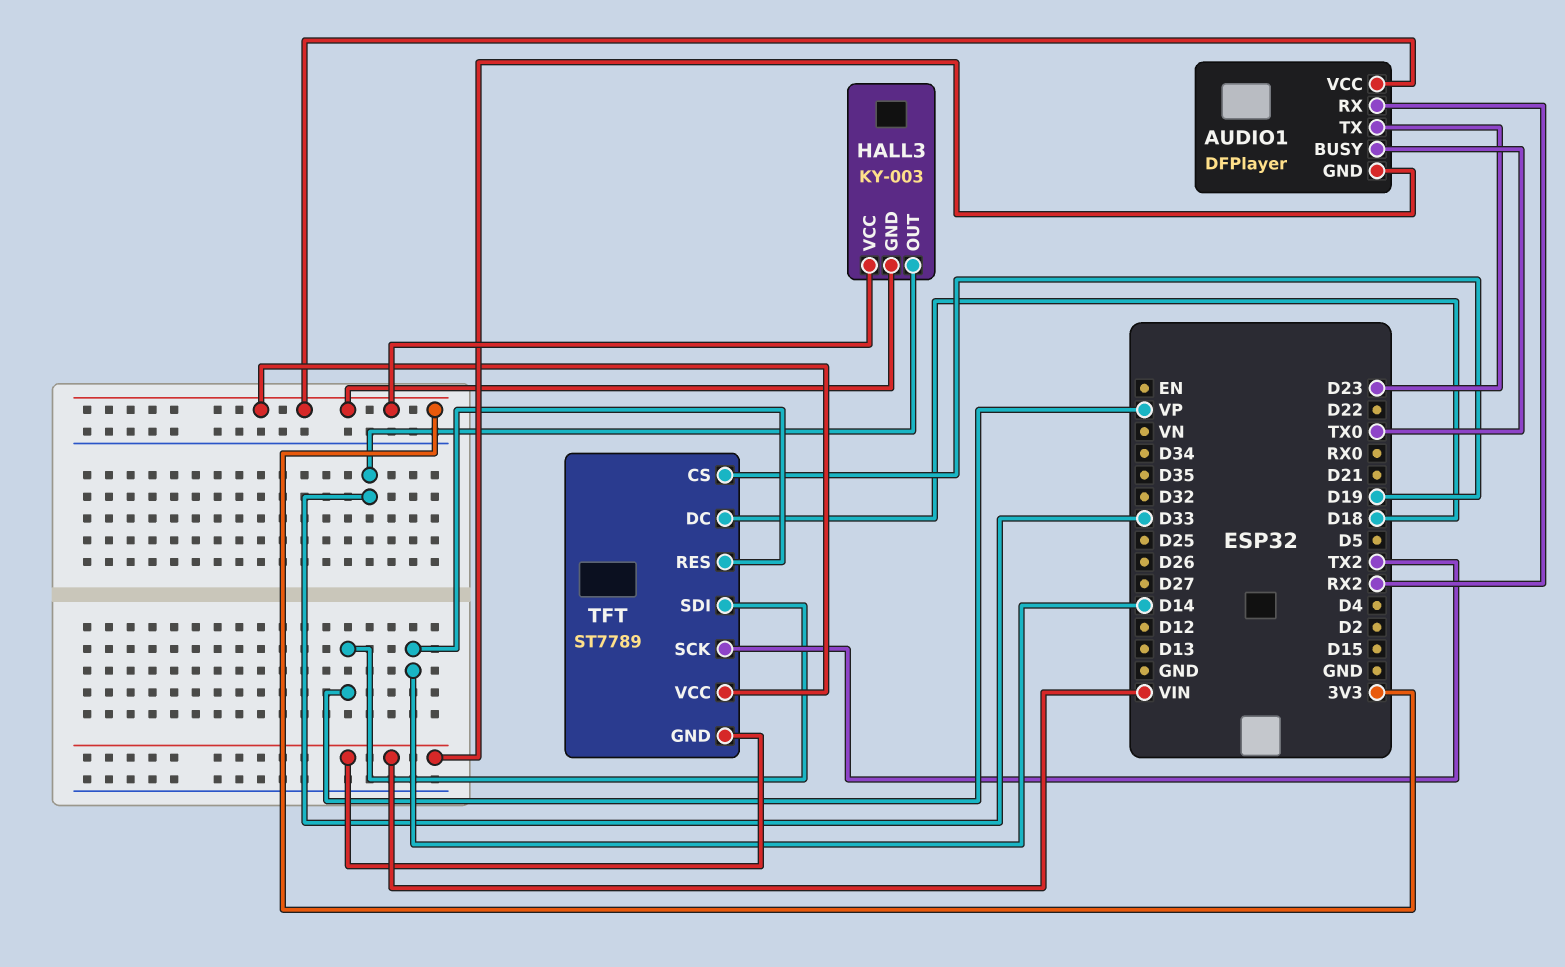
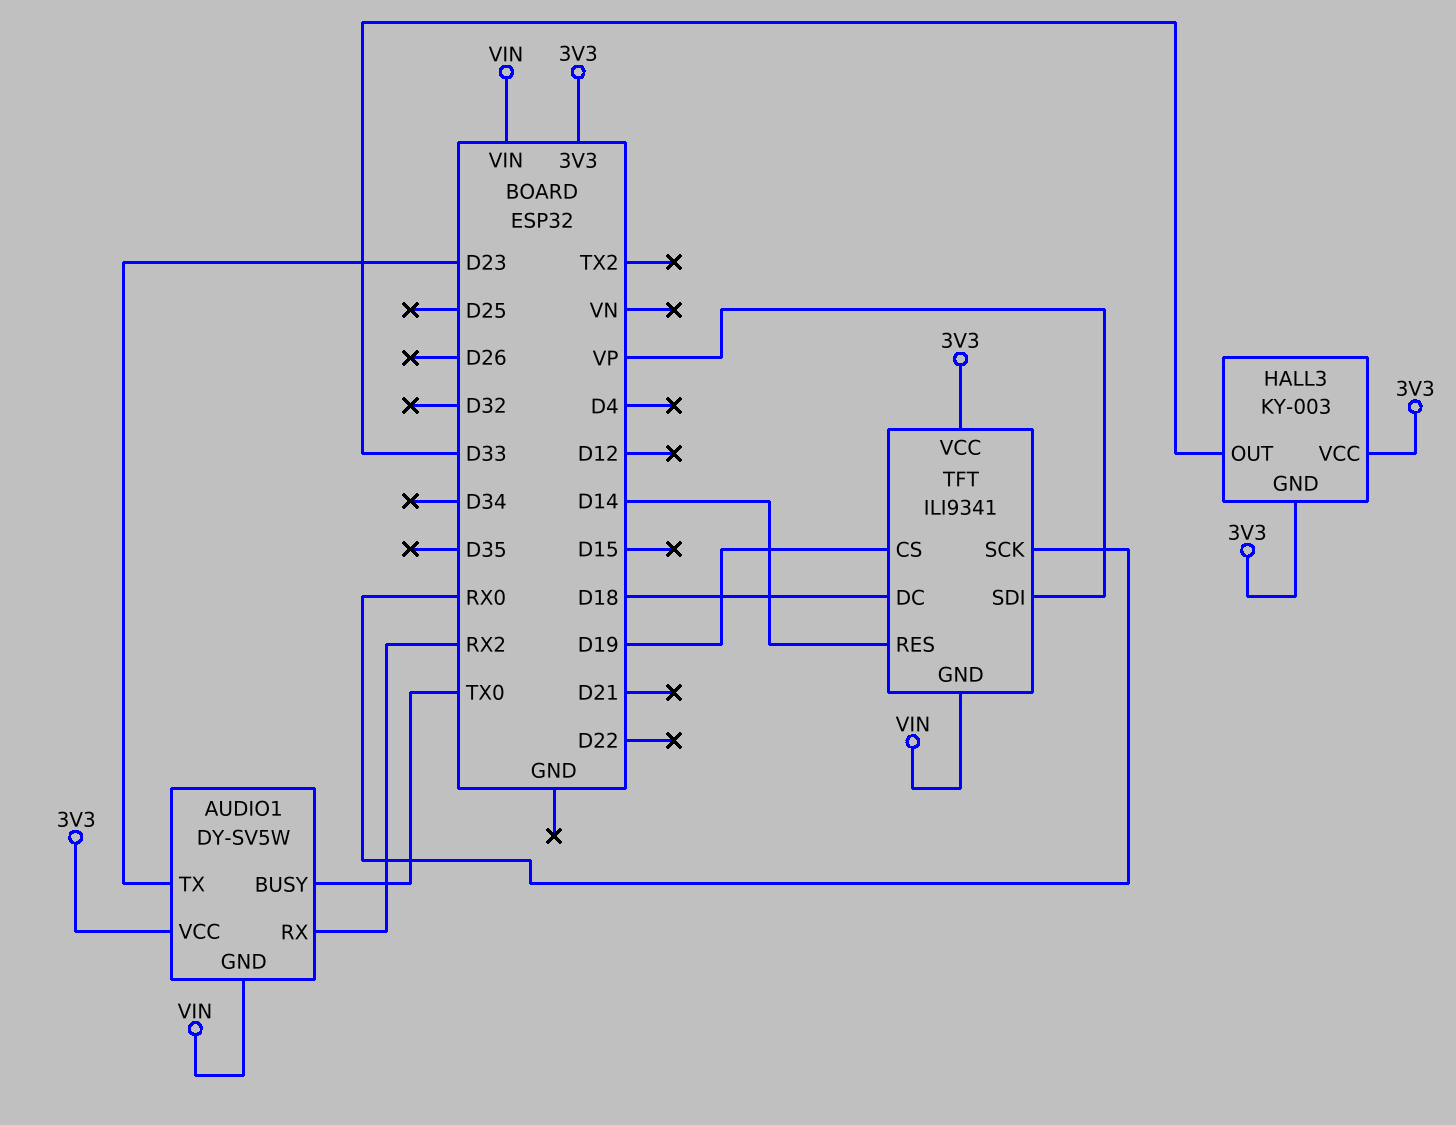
AUDIO1: DFPlayer -> DY-SV5W
TFT: ST7789 -> ILI9341
TFT pin SCK: TX2 -> RX0

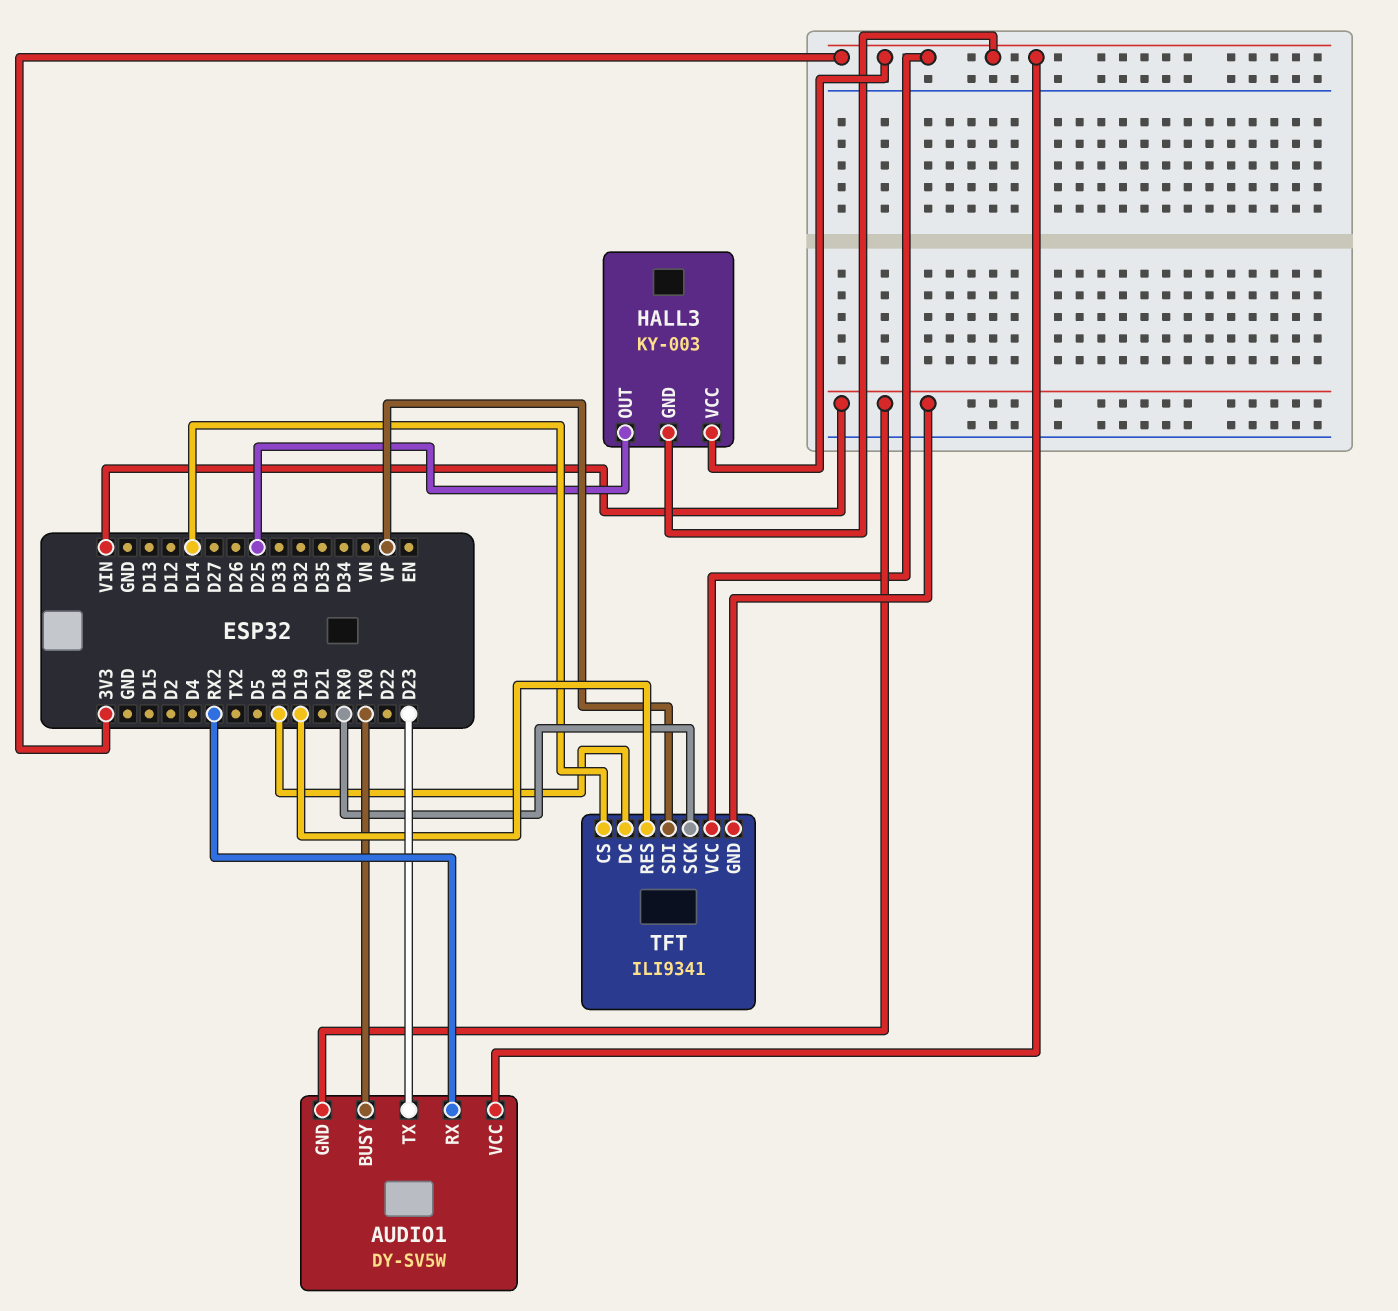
HALL3 pin OUT: D33 -> D25
TFT pin CS: D19 -> D14
TFT pin RES: D14 -> D19

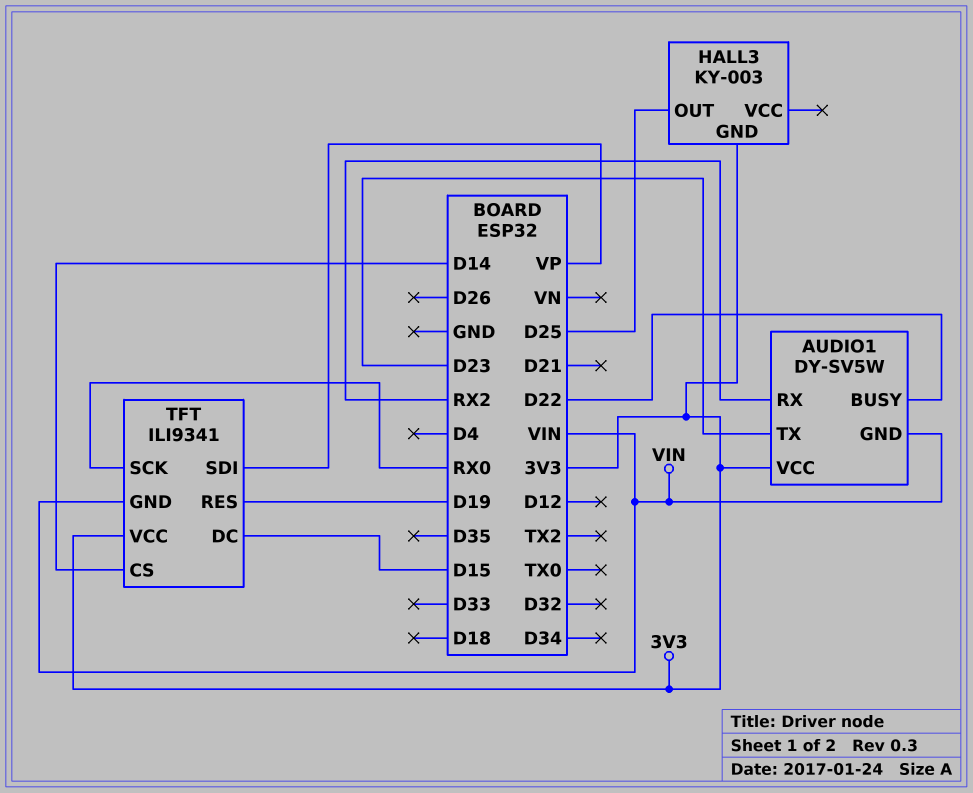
AUDIO1 pin BUSY: TX0 -> D22
HALL3 pin VCC: 3V3 -> none
TFT pin DC: D18 -> D15

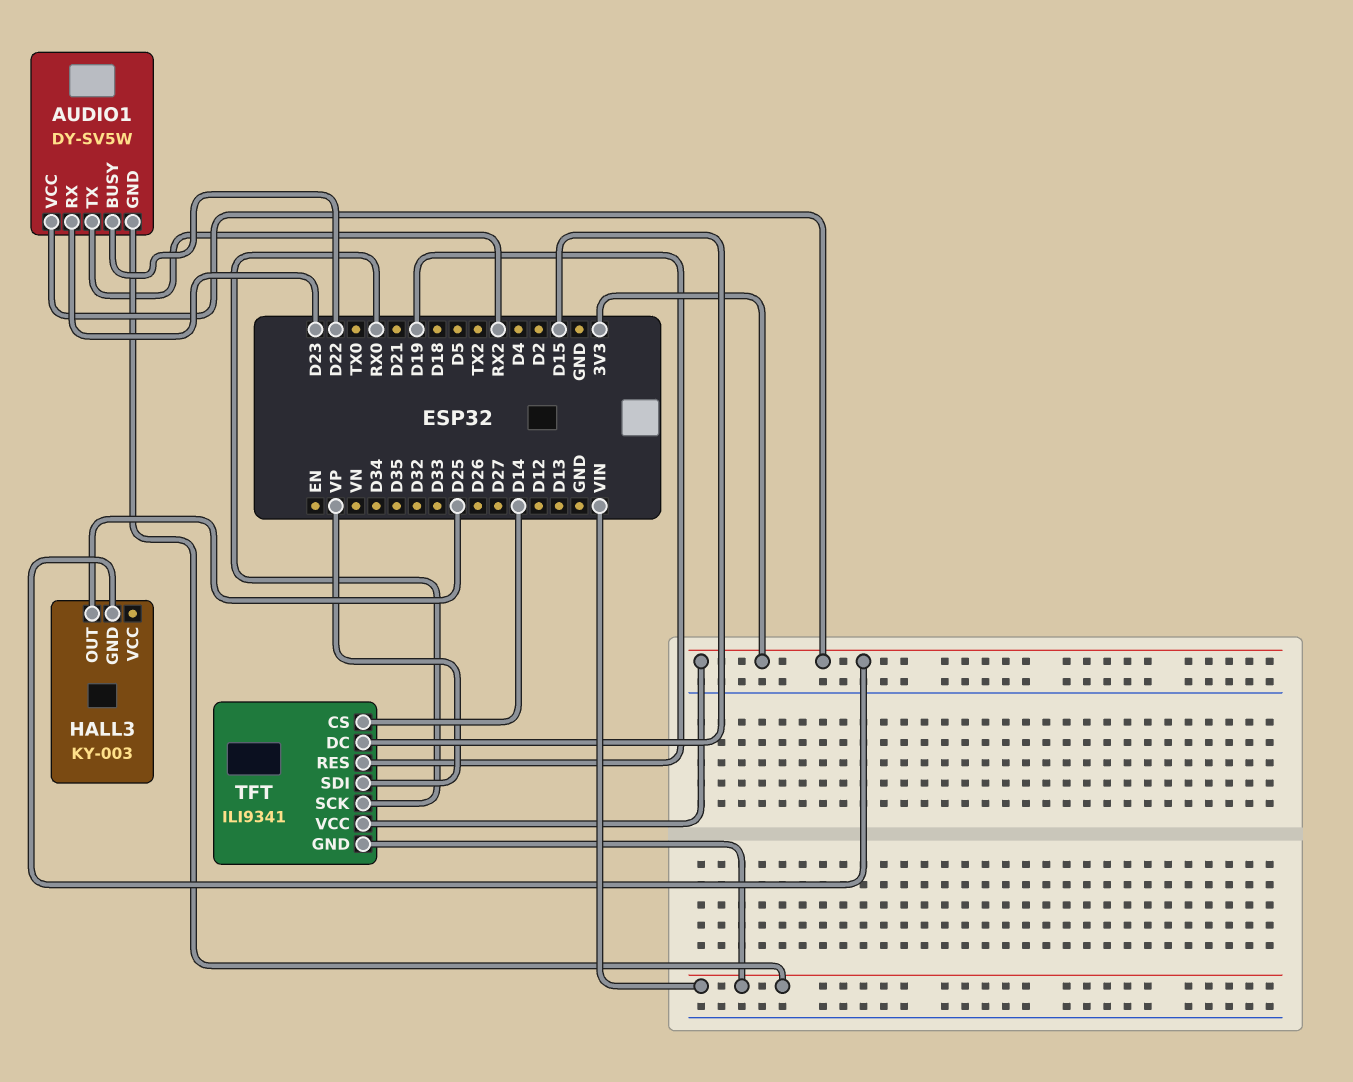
AUDIO1 pin RX: RX2 -> D23
AUDIO1 pin TX: D23 -> RX2

